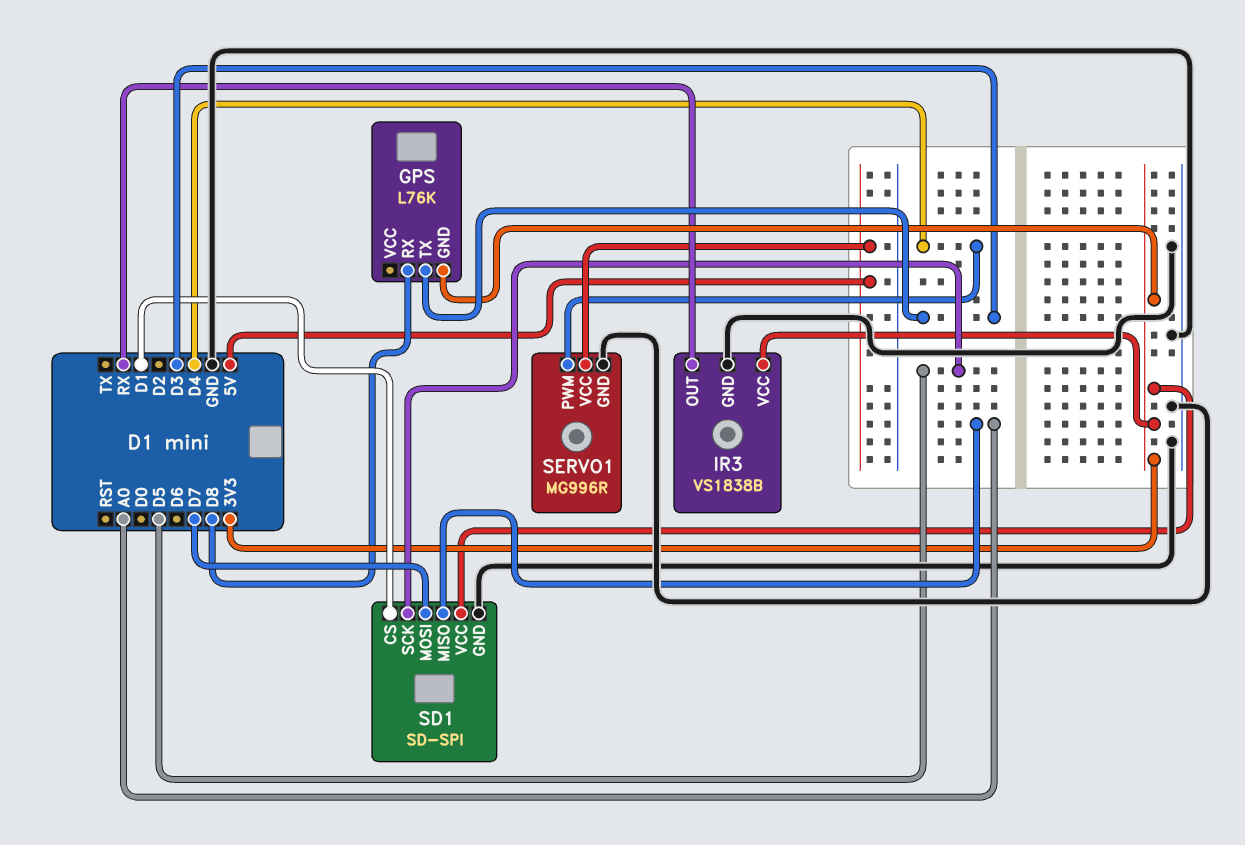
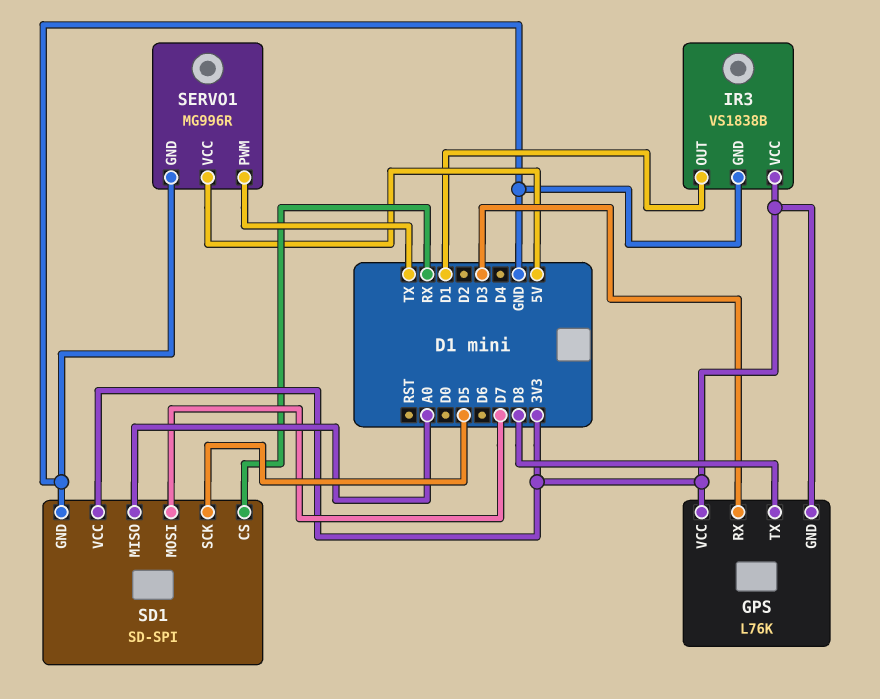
GPS pin RX: D8 -> D3
GPS pin TX: D3 -> D8
GPS pin VCC: none -> 3V3
IR3 pin OUT: RX -> D1
SD1 pin CS: D1 -> RX
SERVO1 pin PWM: D4 -> TX

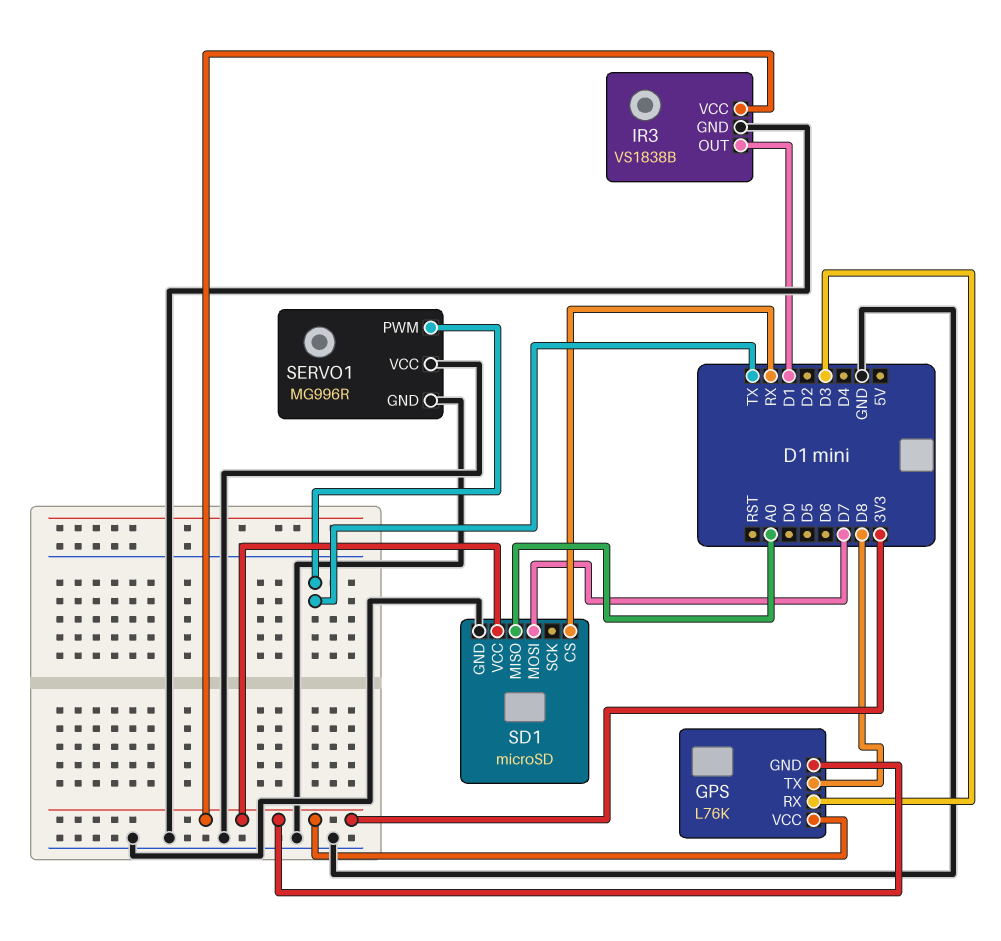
SD1: SD-SPI -> microSD
SD1 pin SCK: D5 -> none
SERVO1 pin VCC: 5V -> GND

